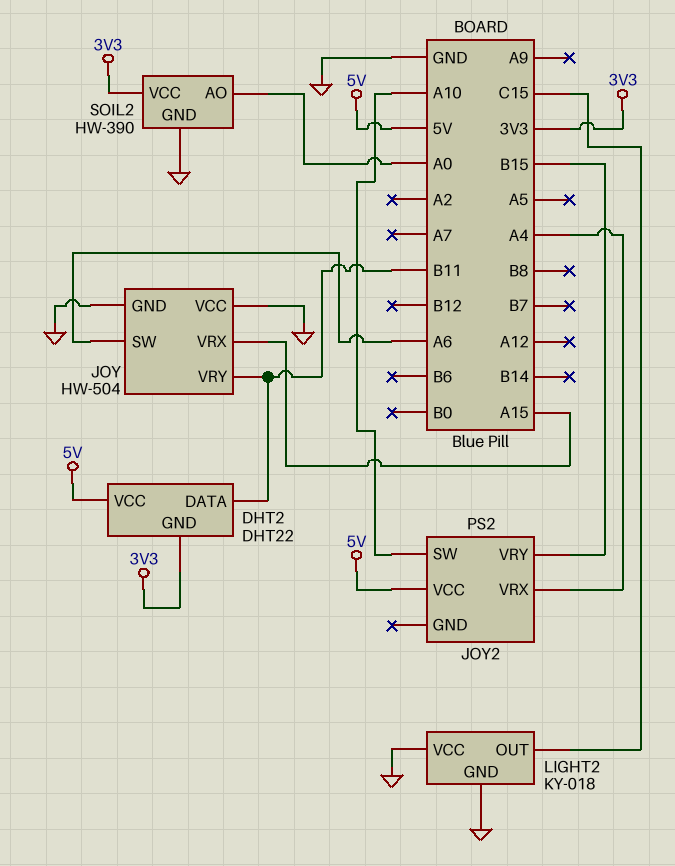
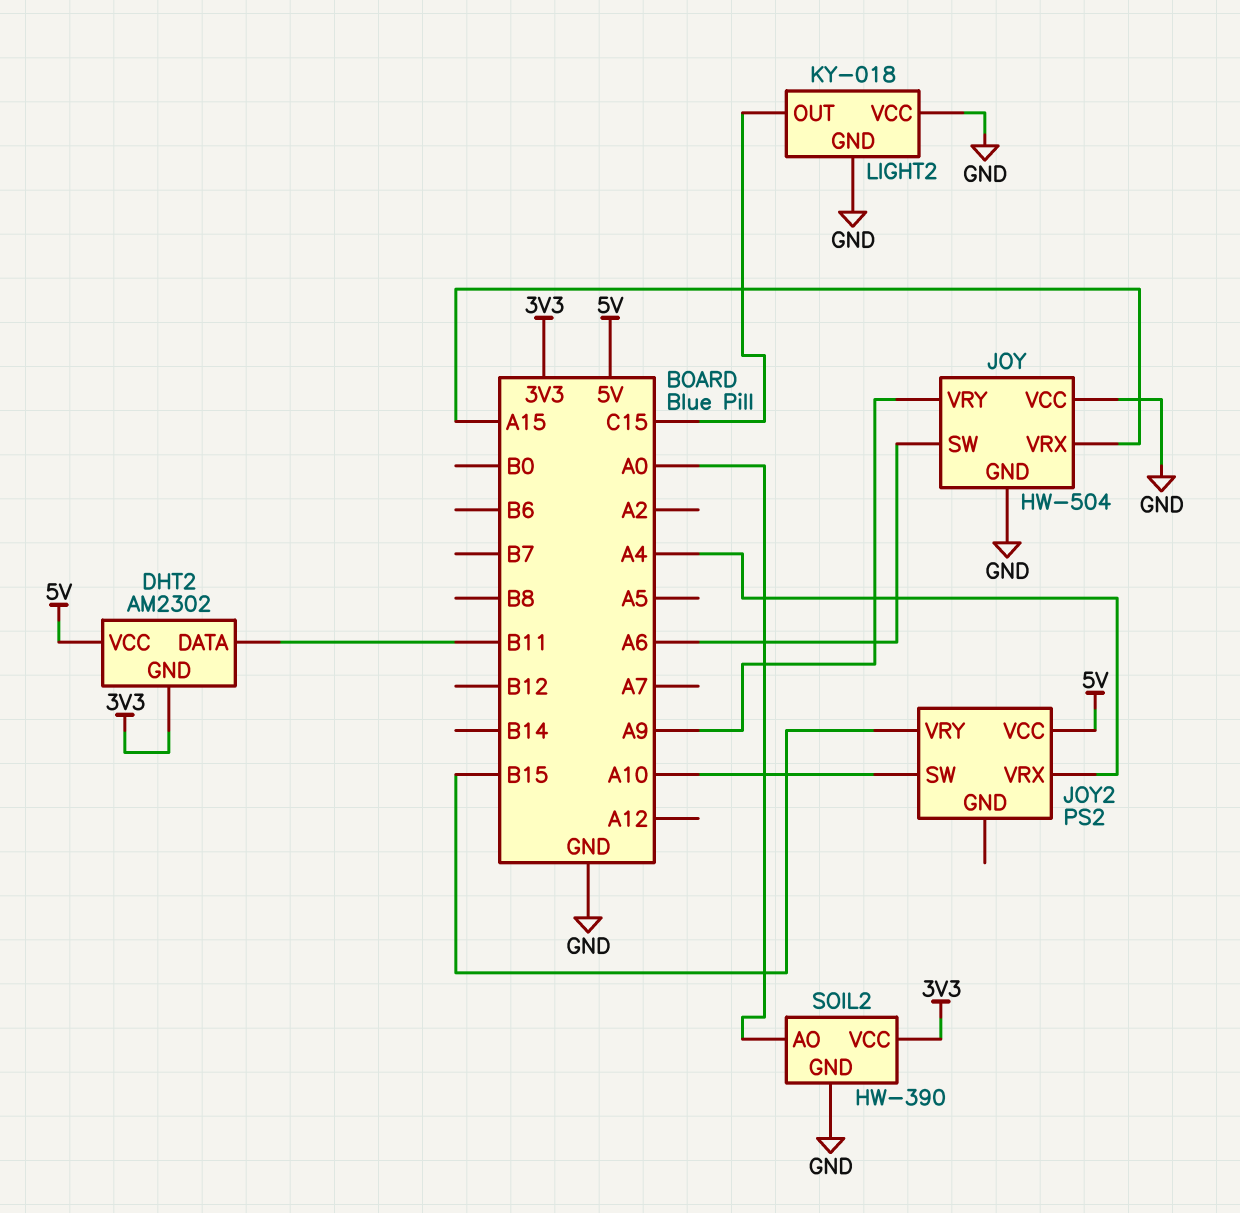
DHT2: DHT22 -> AM2302
JOY pin VRY: B11 -> A9

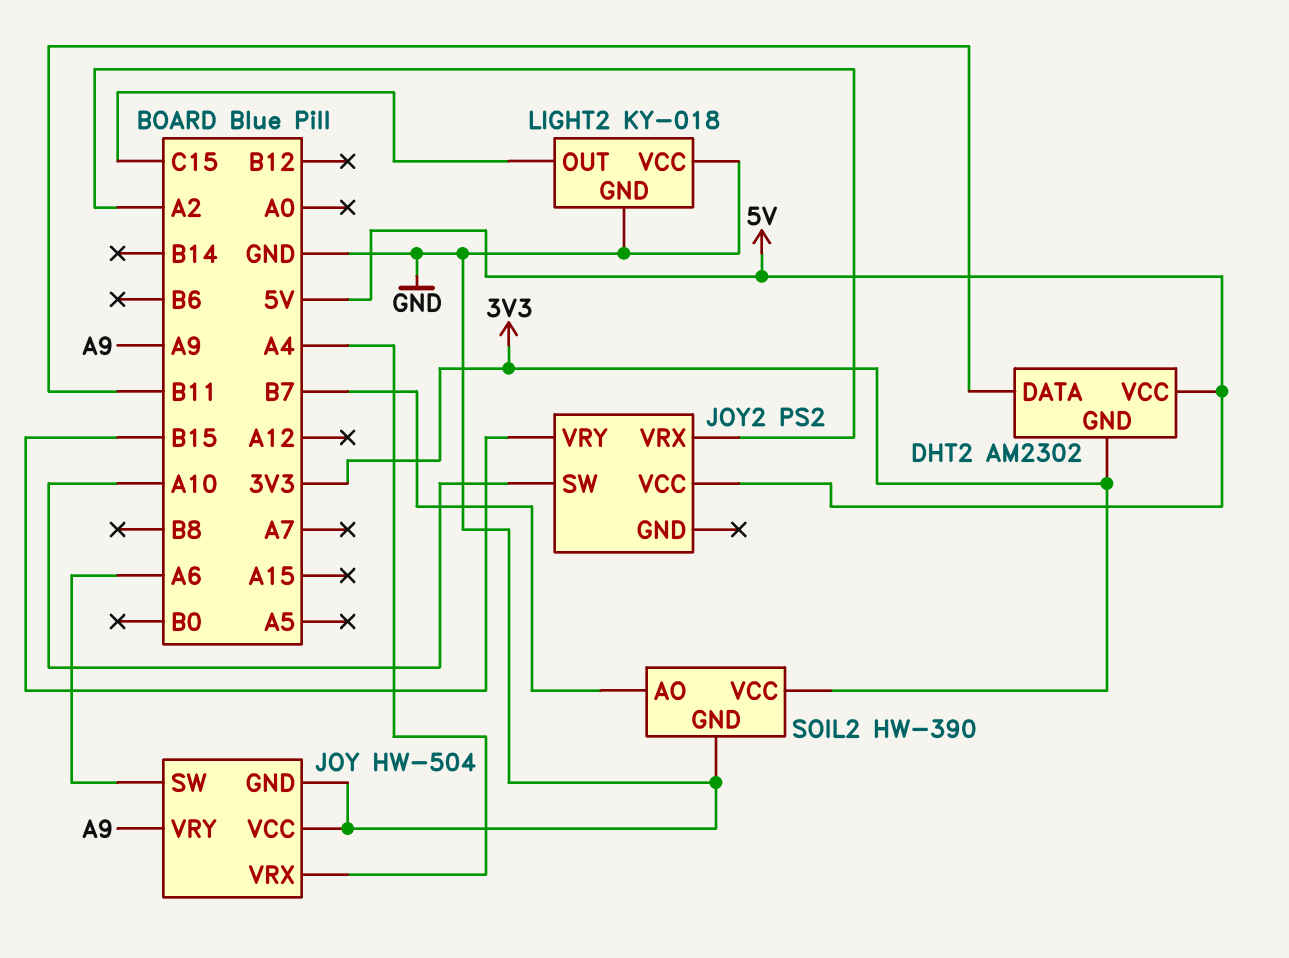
JOY pin VRX: A15 -> A4
JOY2 pin VRX: A4 -> A2
SOIL2 pin AO: A0 -> B7

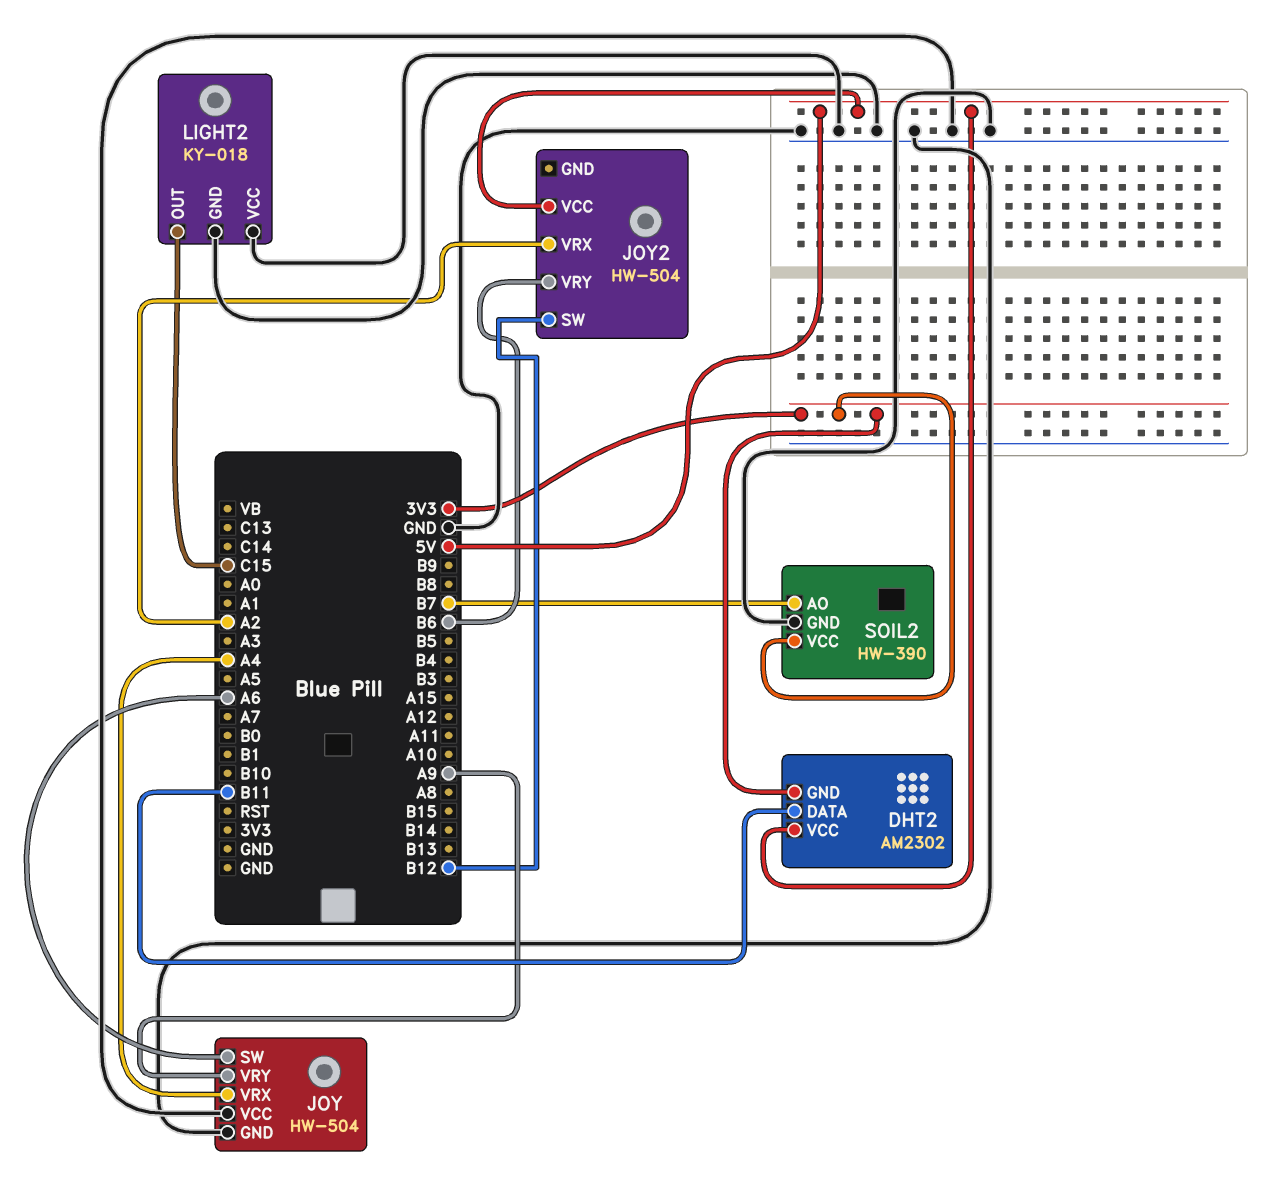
JOY2: PS2 -> HW-504
JOY2 pin SW: A10 -> B12
JOY2 pin VRY: B15 -> B6

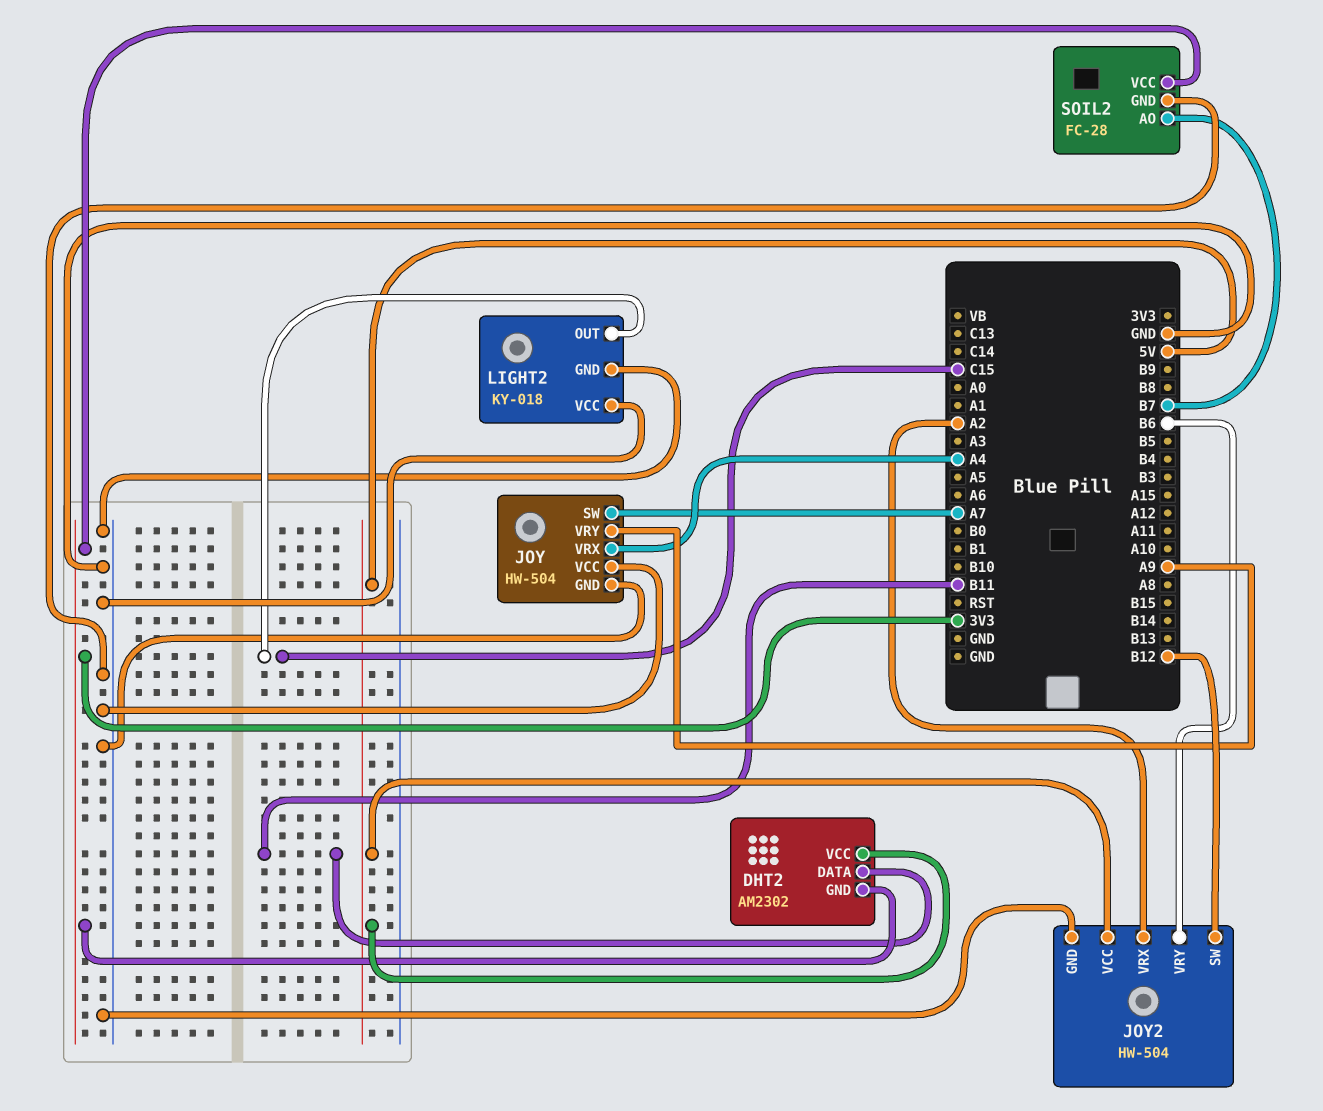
JOY pin SW: A6 -> A7
JOY2 pin GND: none -> GND
SOIL2: HW-390 -> FC-28

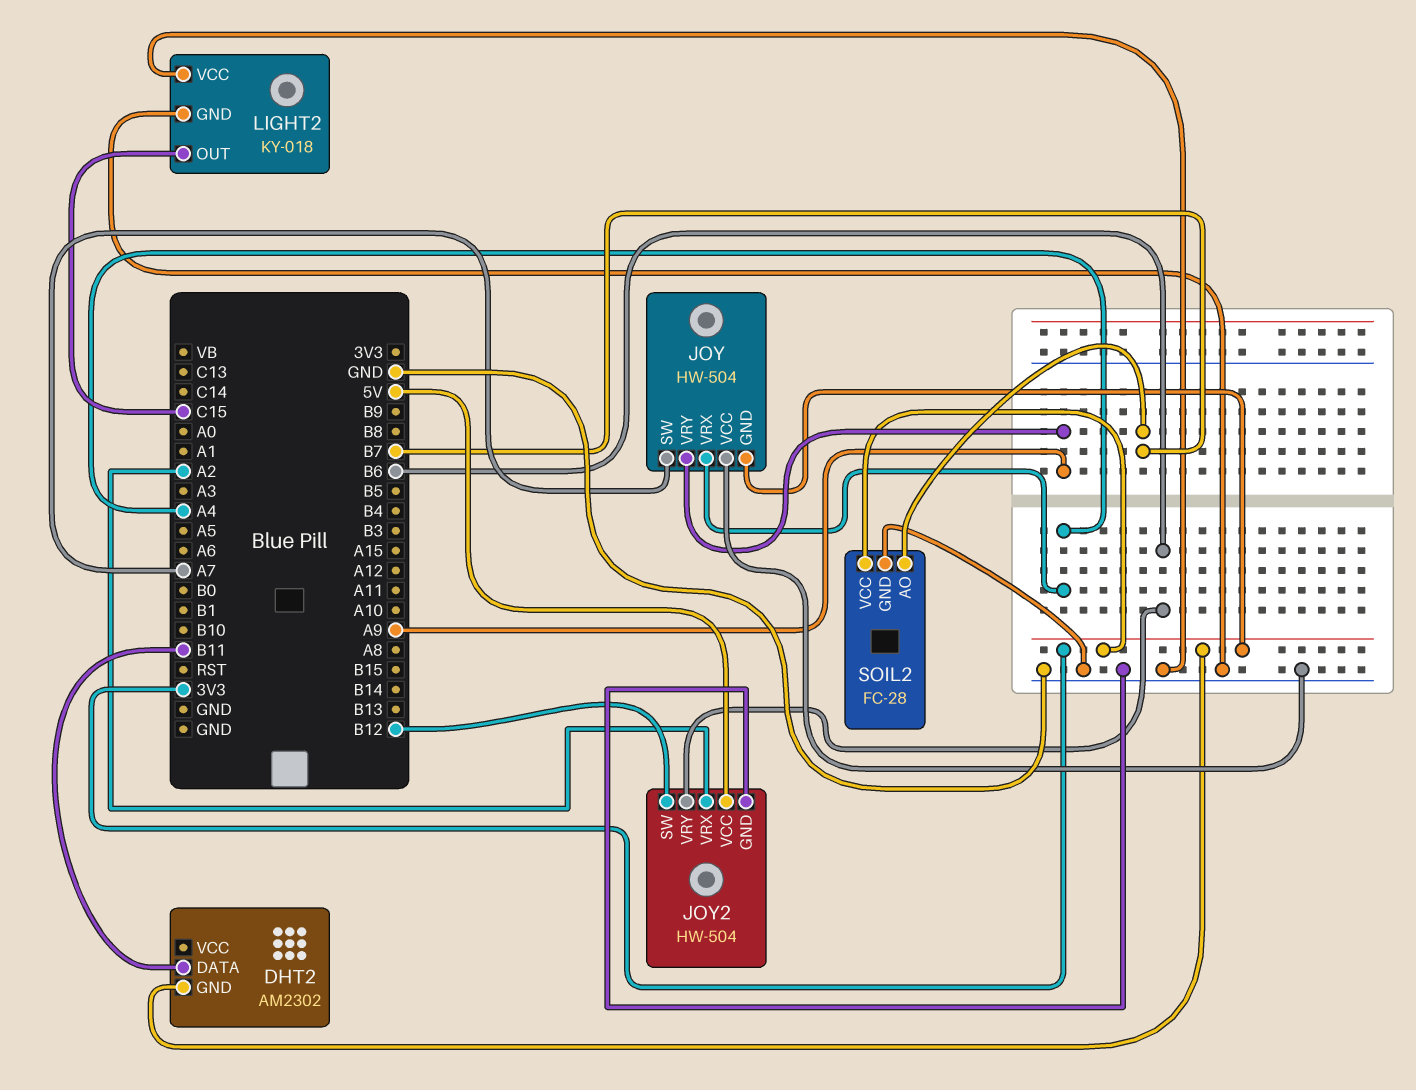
DHT2 pin VCC: 5V -> none
JOY pin GND: GND -> 3V3

